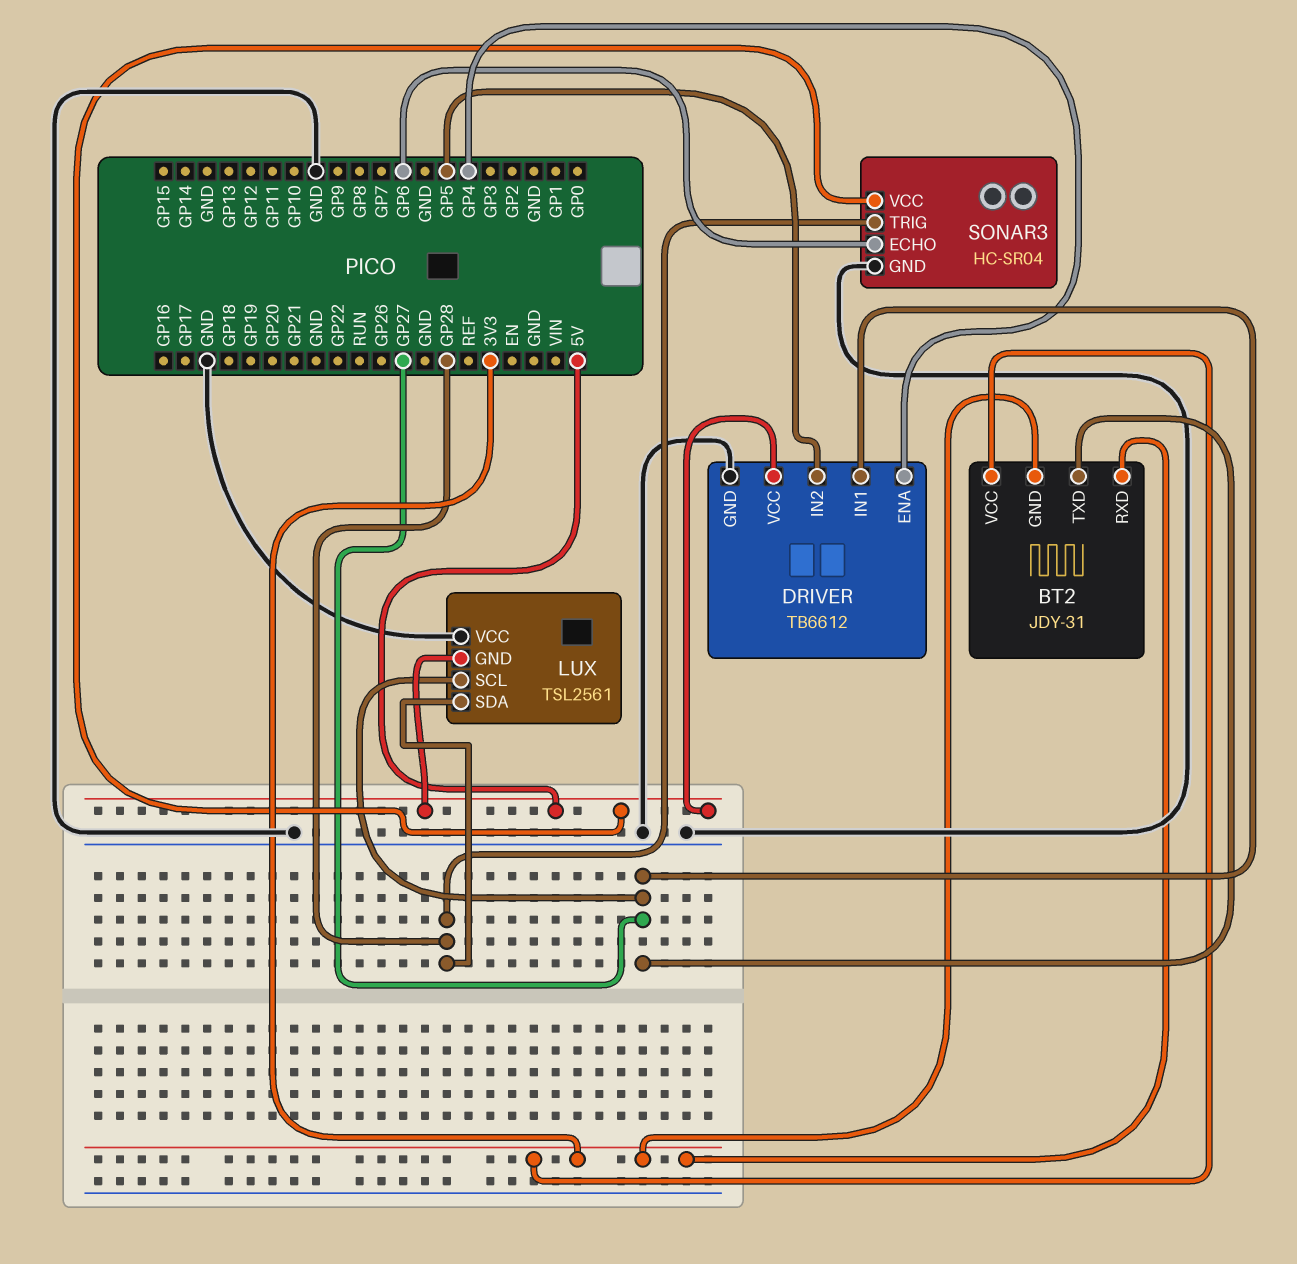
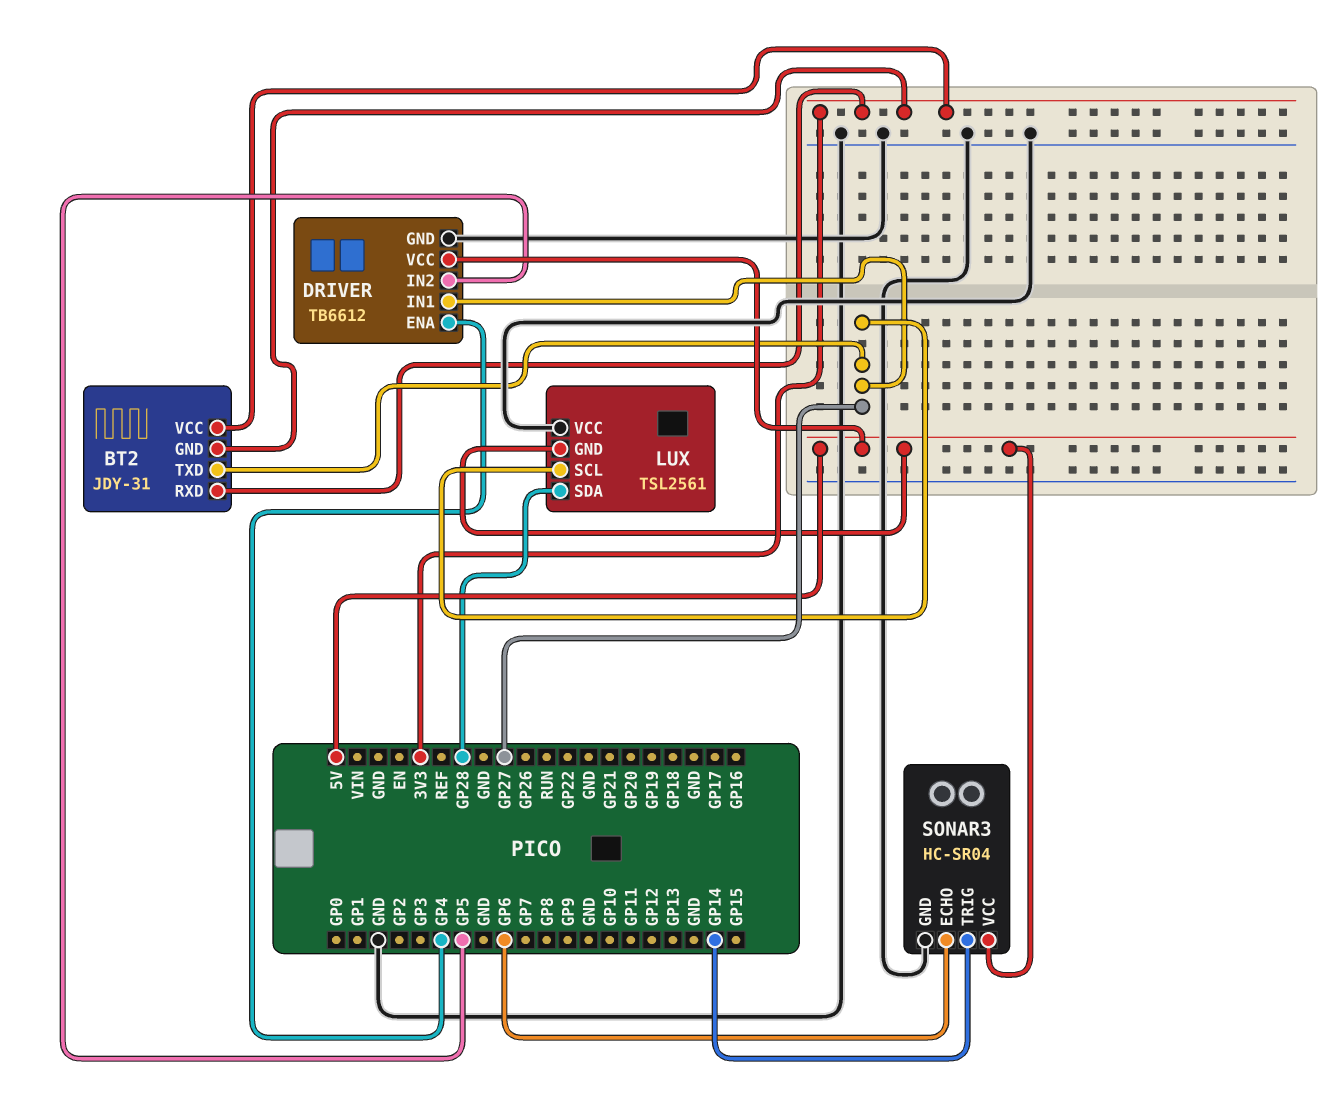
SONAR3 pin TRIG: GP28 -> GP14

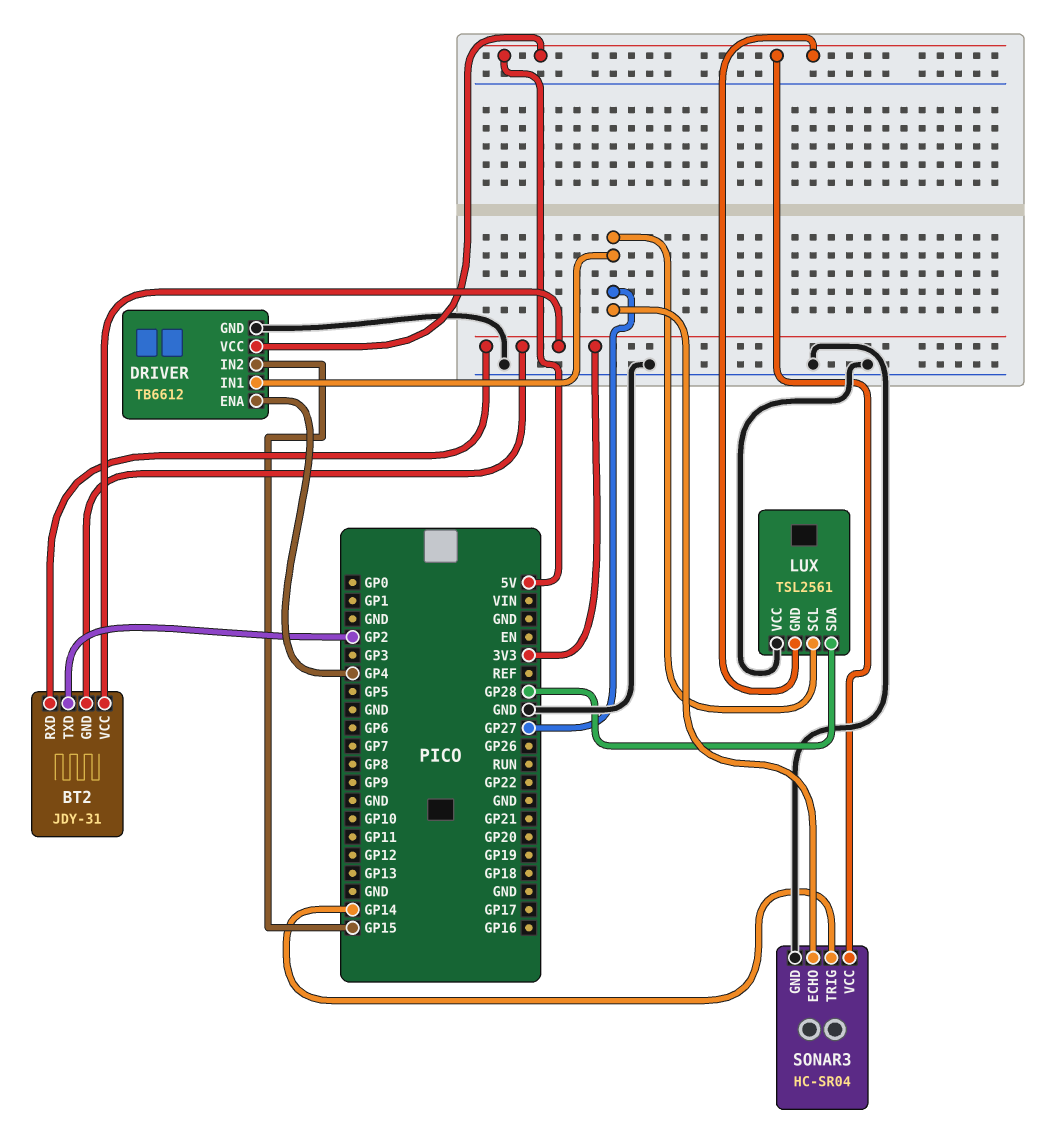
BT2 pin TXD: GP27 -> GP2
DRIVER pin IN2: GP5 -> GP15
SONAR3 pin ECHO: GP6 -> GP27

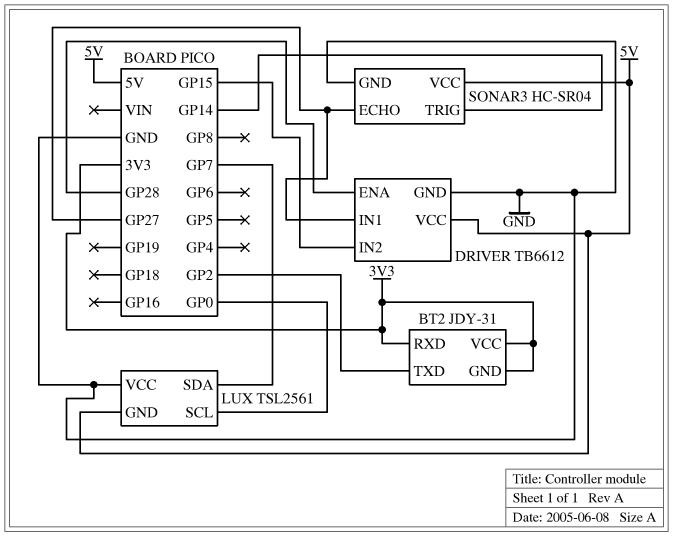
DRIVER pin ENA: GP4 -> GP28
LUX pin SCL: GP27 -> GP0
LUX pin SDA: GP28 -> GP7

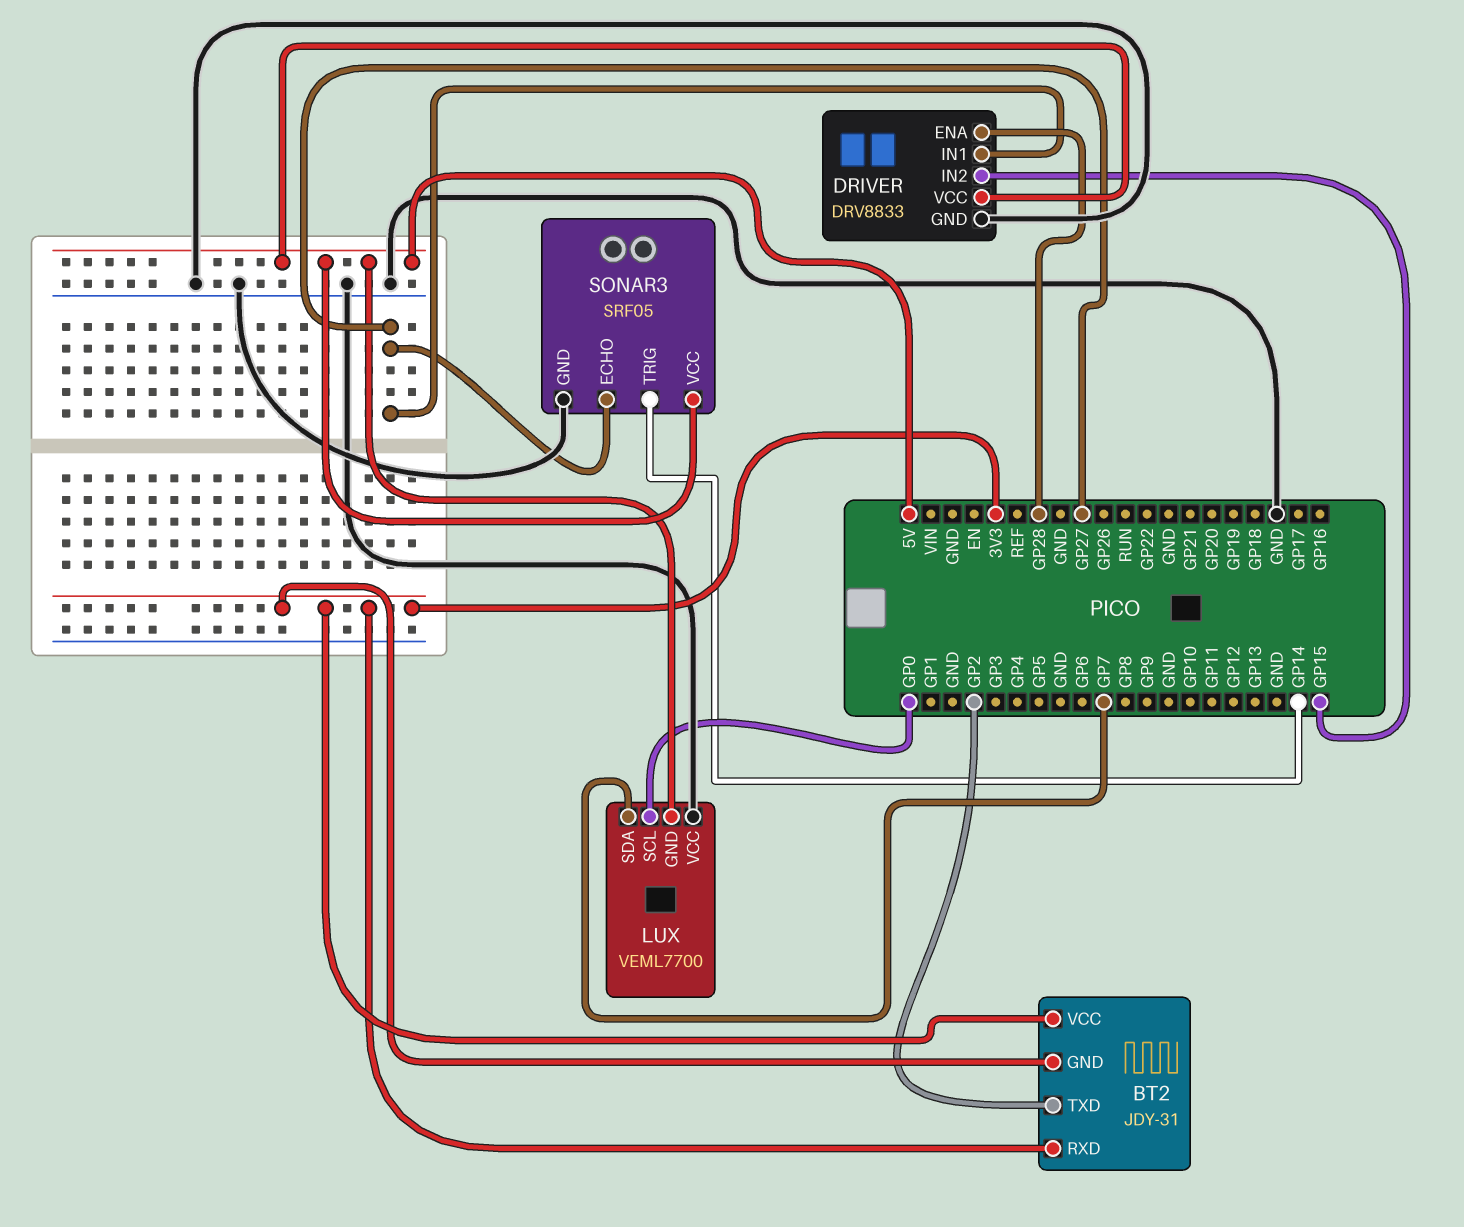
DRIVER: TB6612 -> DRV8833
LUX: TSL2561 -> VEML7700
SONAR3: HC-SR04 -> SRF05

